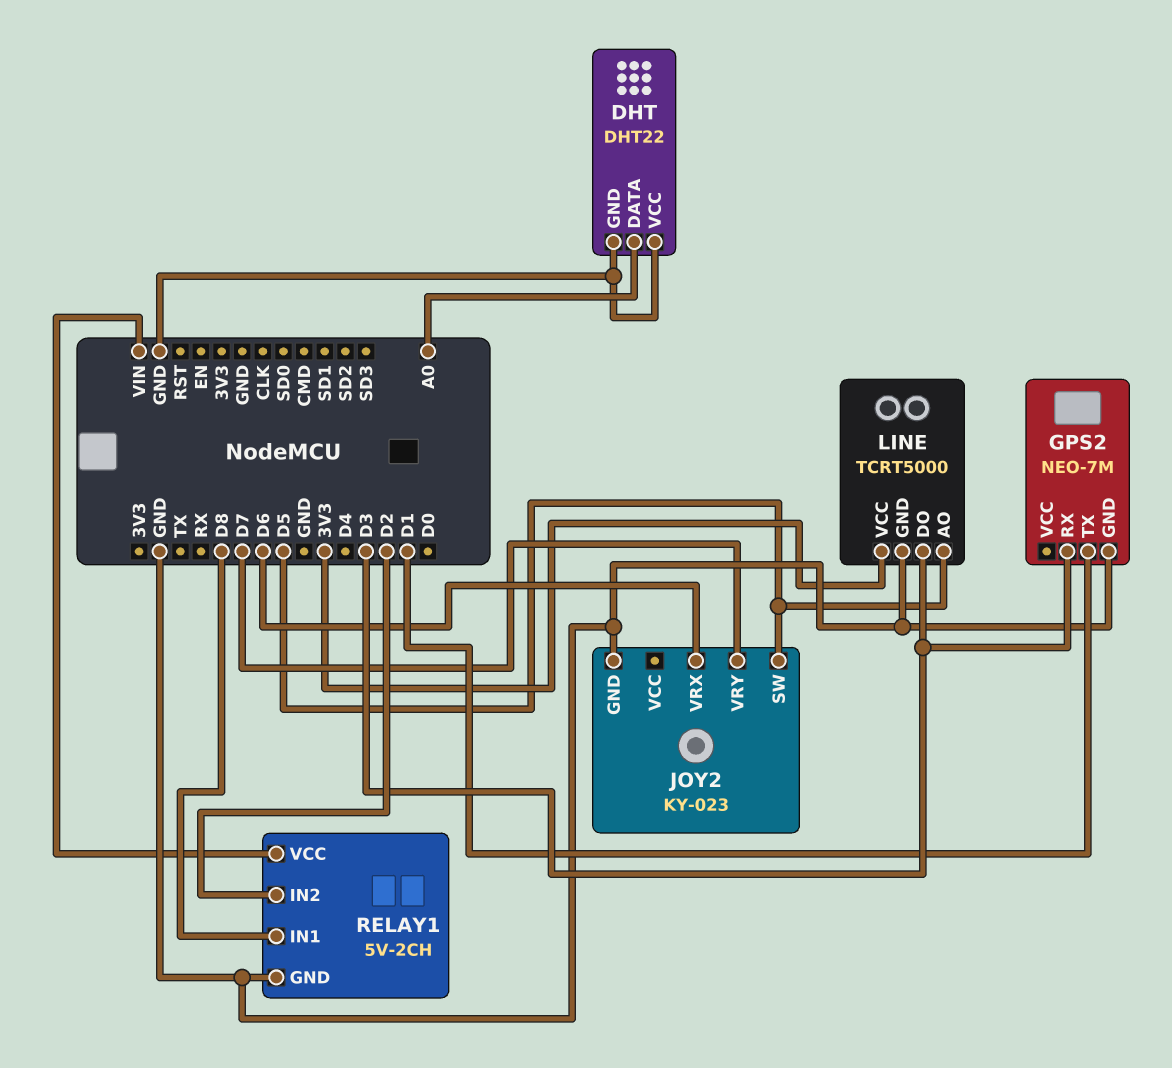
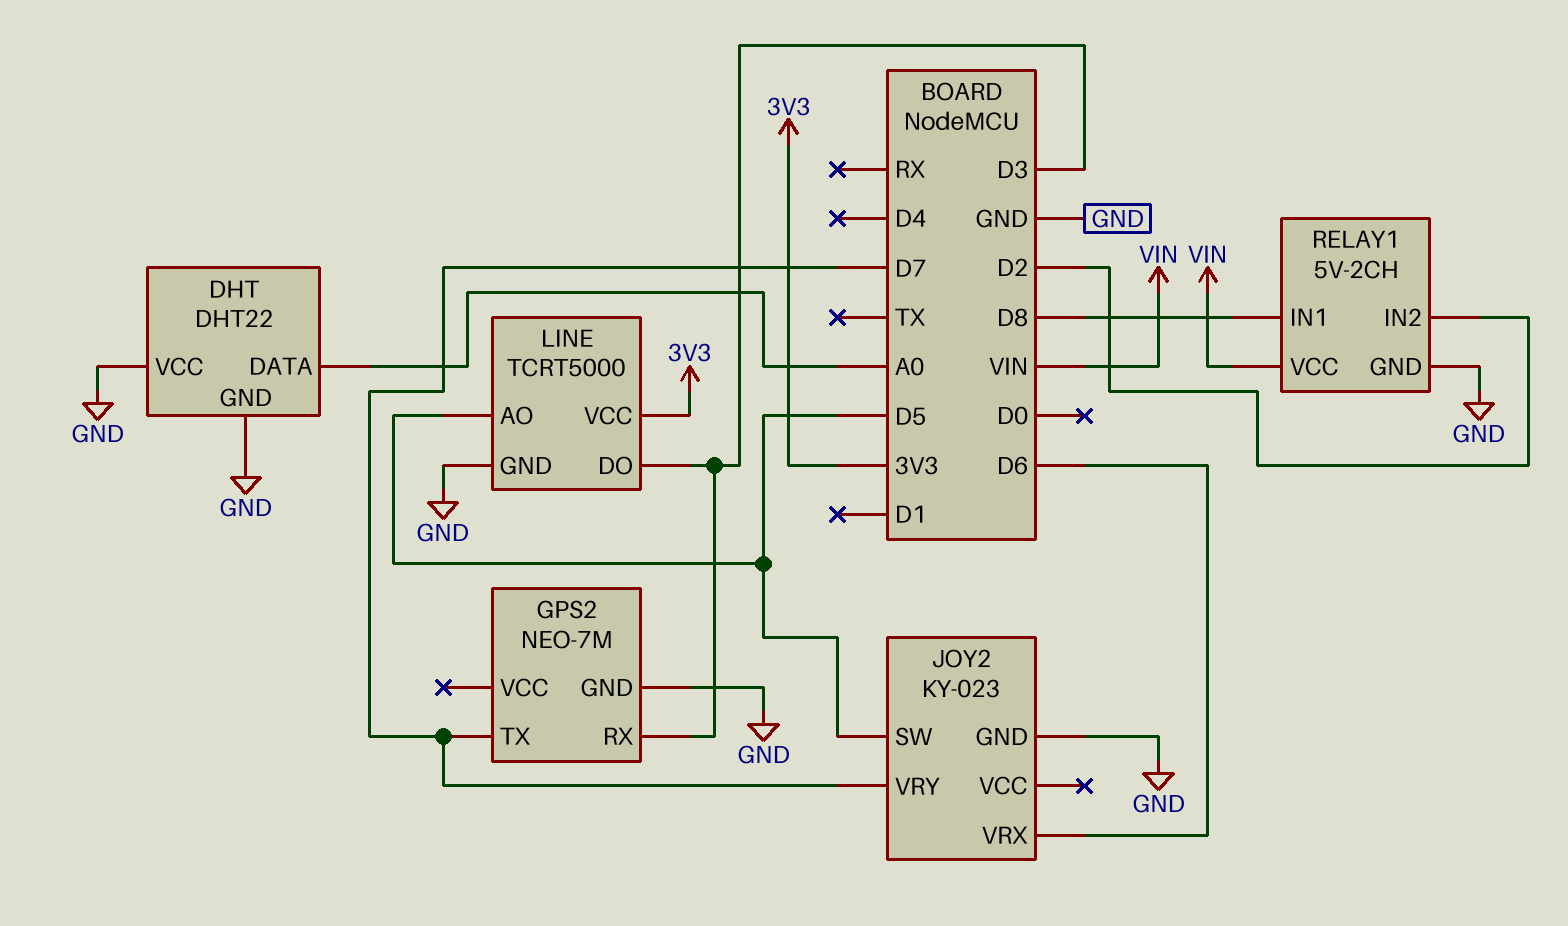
GPS2 pin TX: D1 -> D7

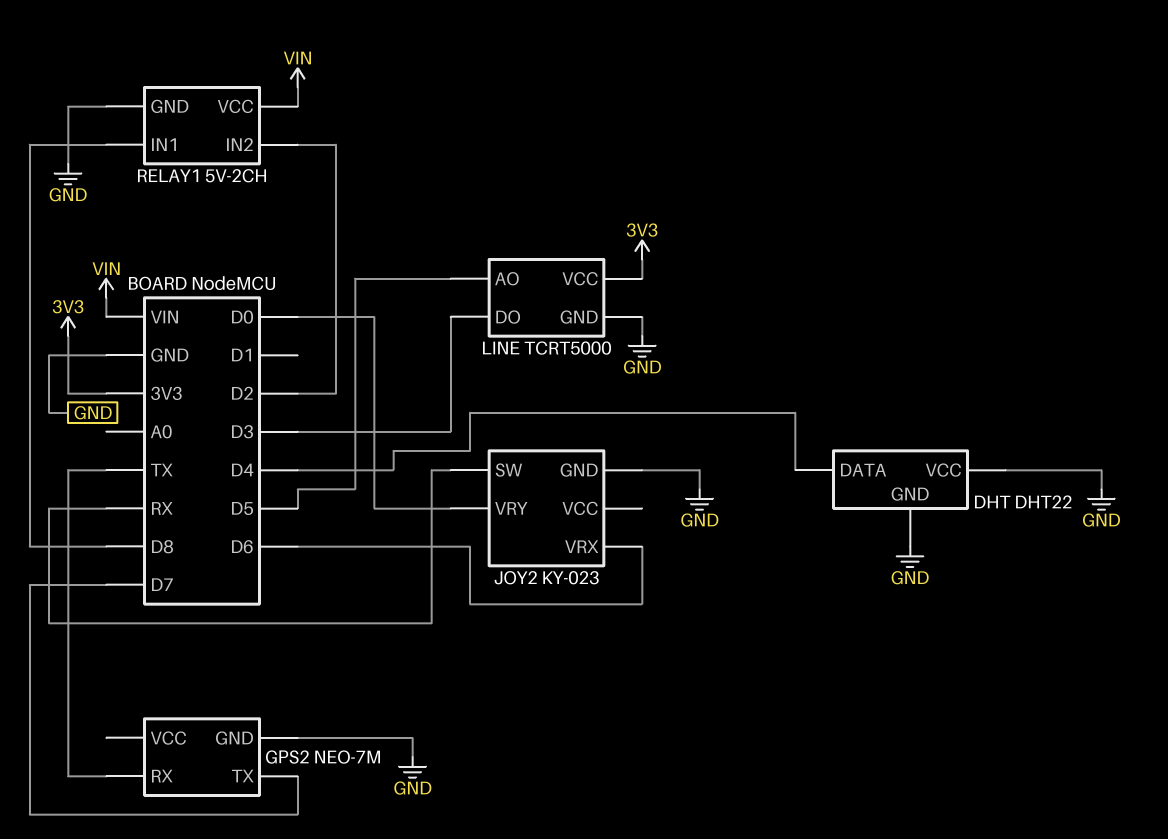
DHT pin DATA: A0 -> D4
GPS2 pin RX: D3 -> TX
JOY2 pin SW: D5 -> RX
JOY2 pin VRY: D7 -> D0

